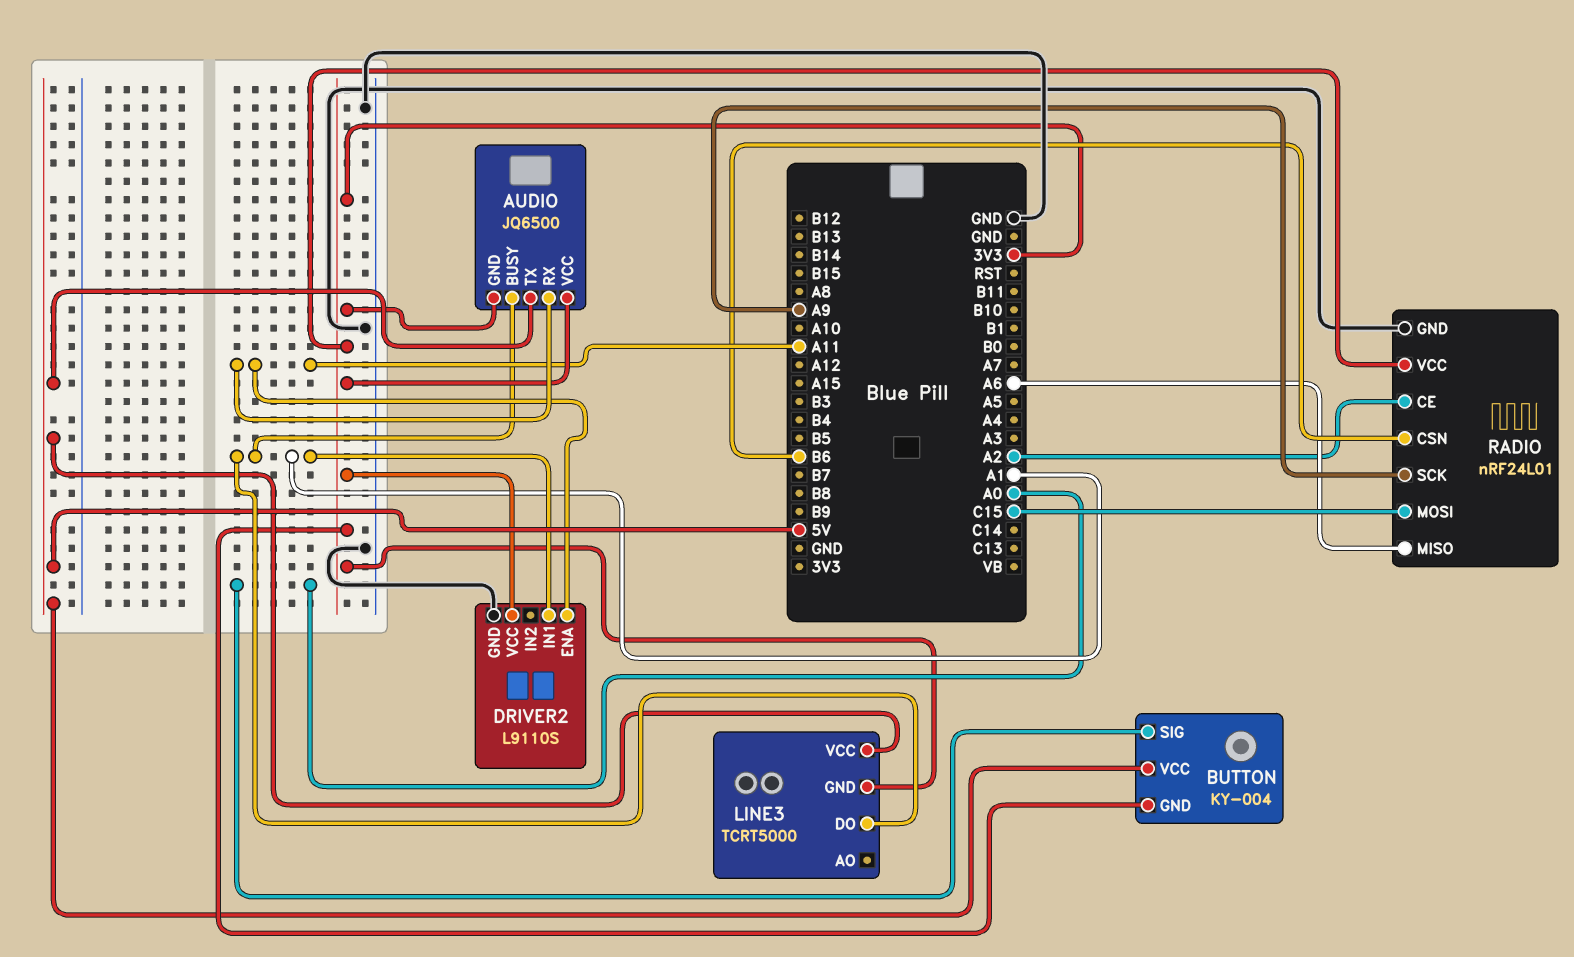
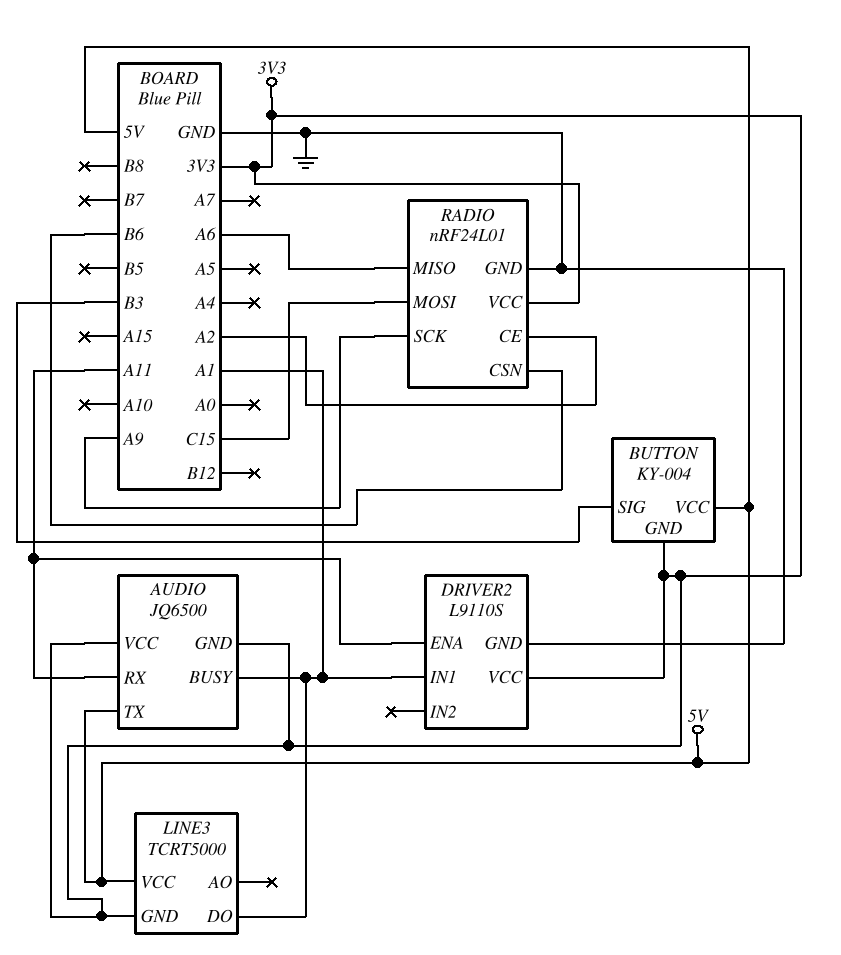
BUTTON pin SIG: A0 -> B3

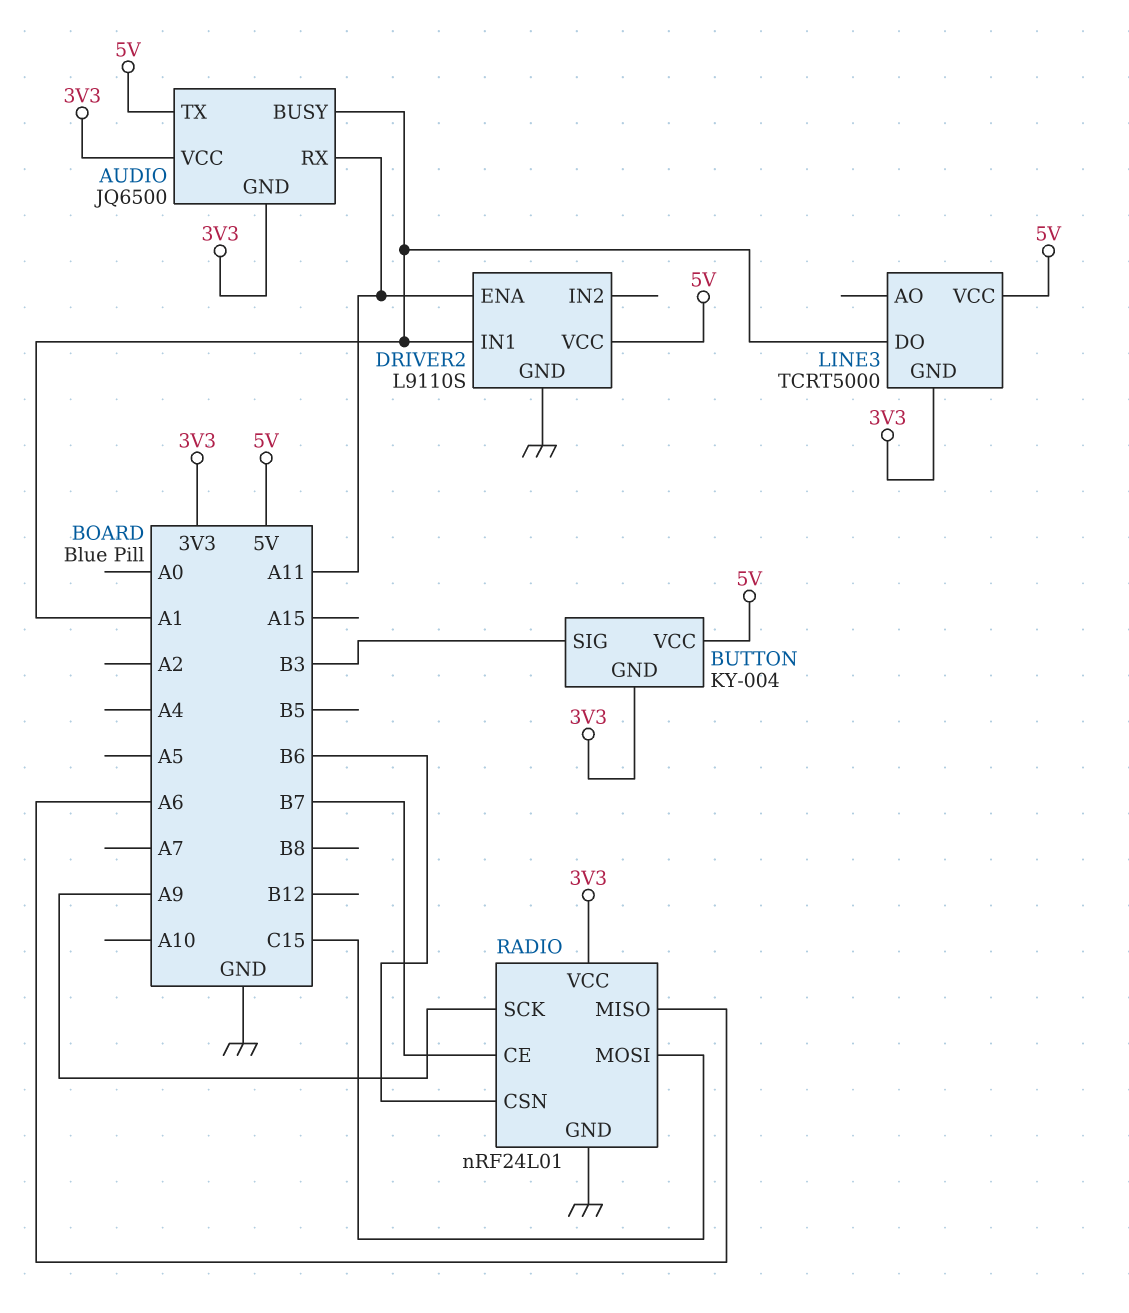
DRIVER2 pin VCC: 3V3 -> 5V
RADIO pin CE: A2 -> B7

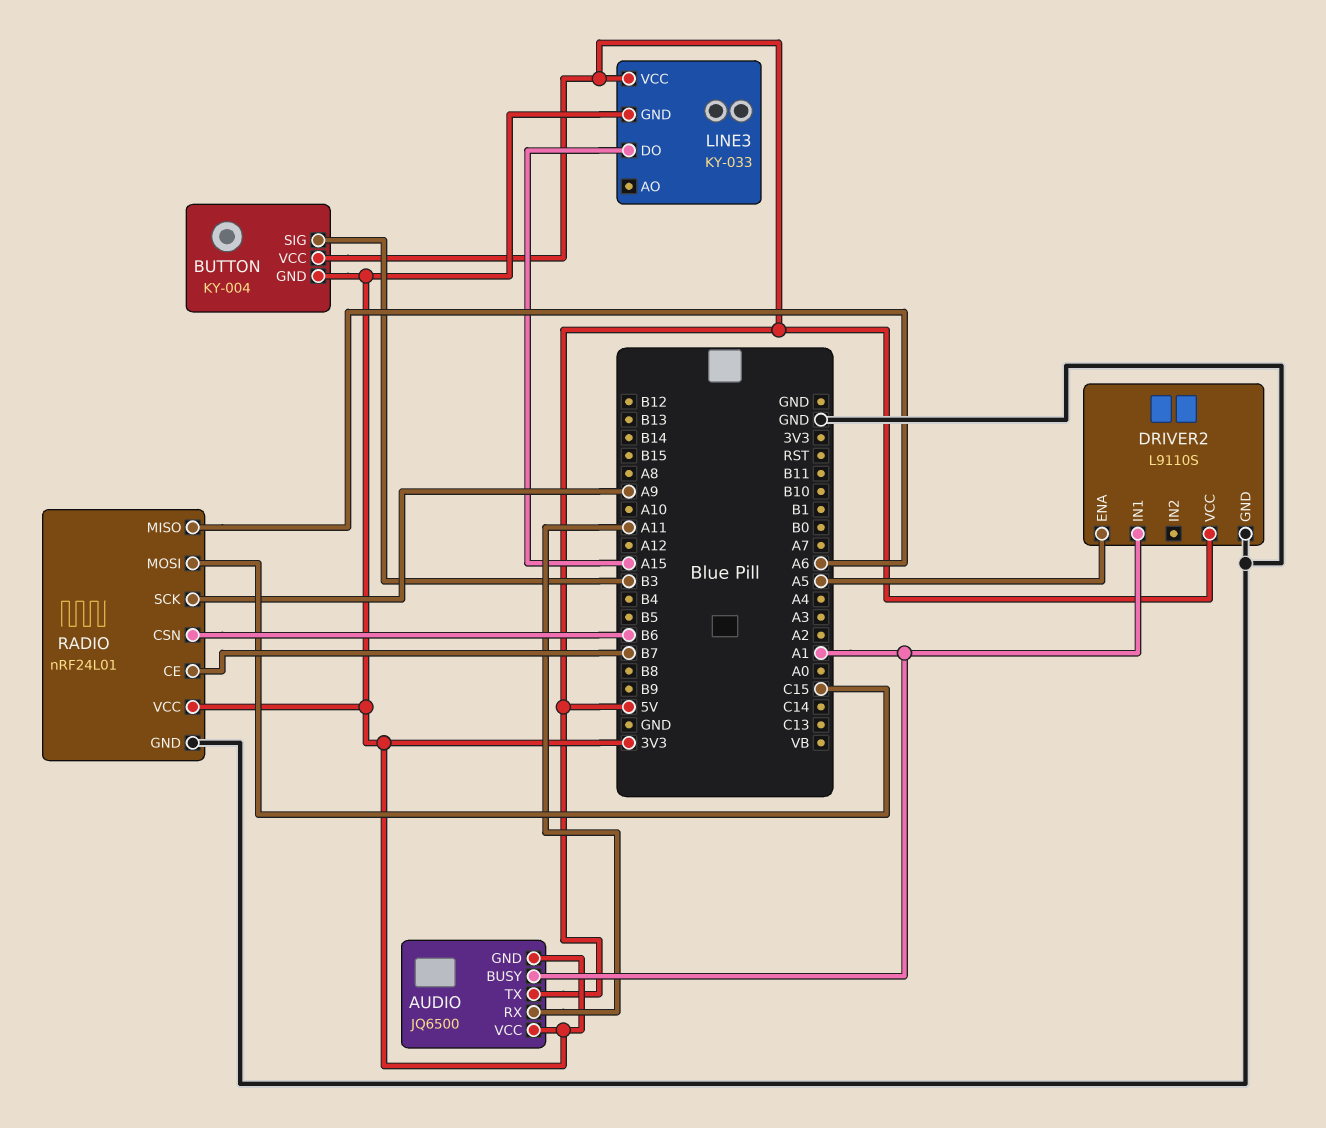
DRIVER2 pin ENA: A11 -> A5
LINE3: TCRT5000 -> KY-033
LINE3 pin DO: A1 -> A15

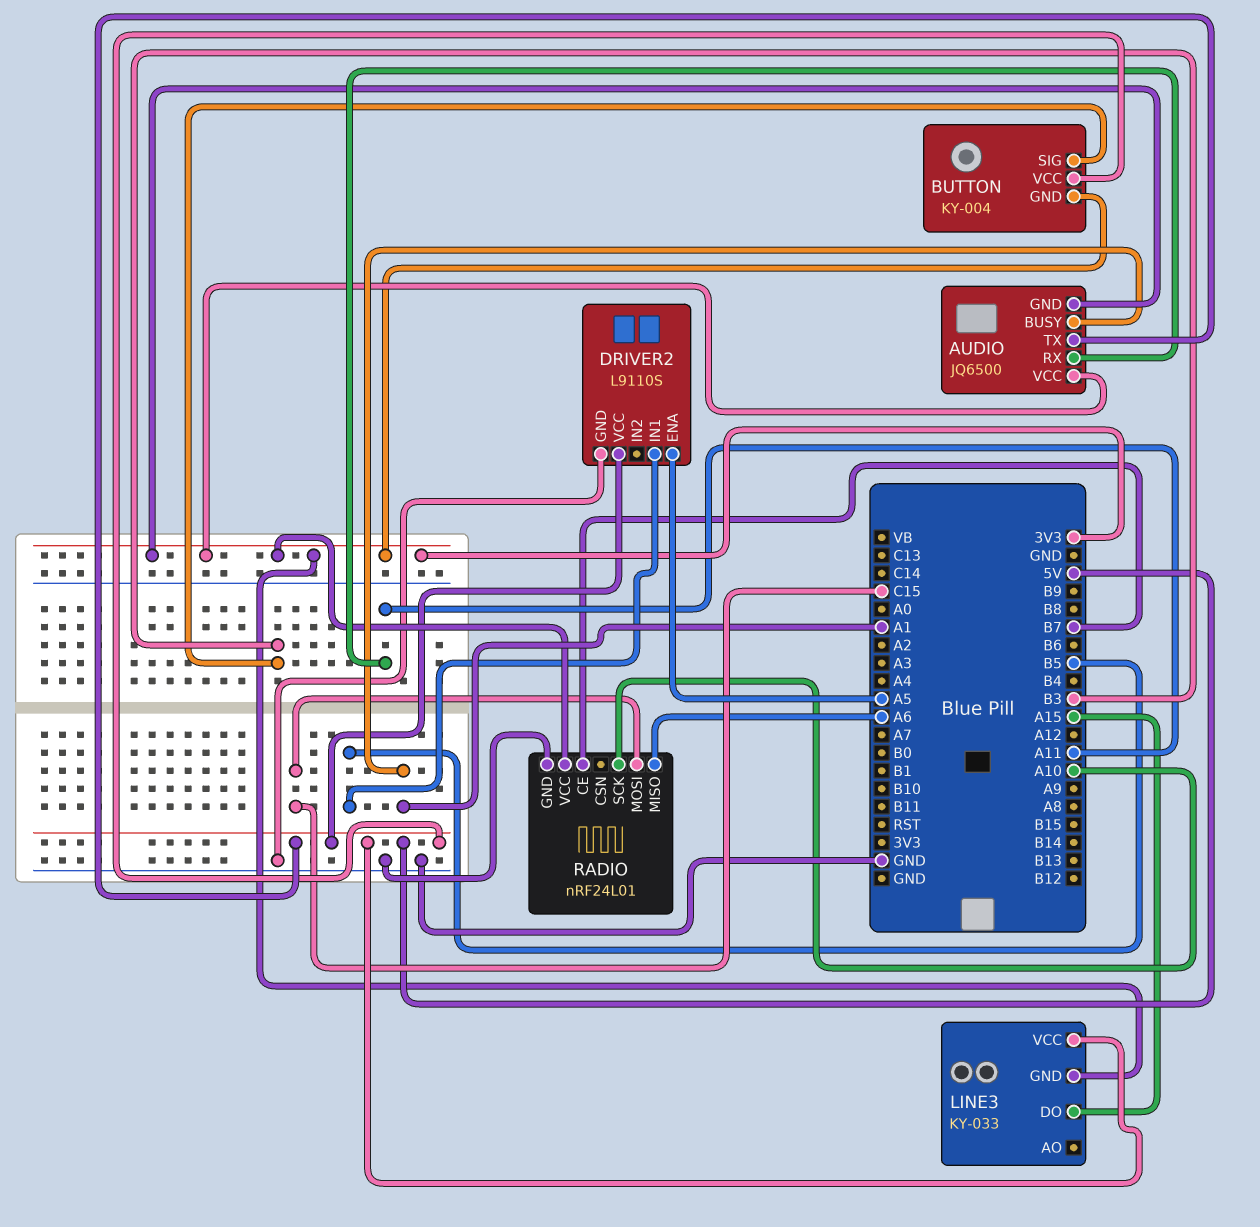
DRIVER2 pin IN1: A1 -> B5
RADIO pin CSN: B6 -> none
RADIO pin SCK: A9 -> A10

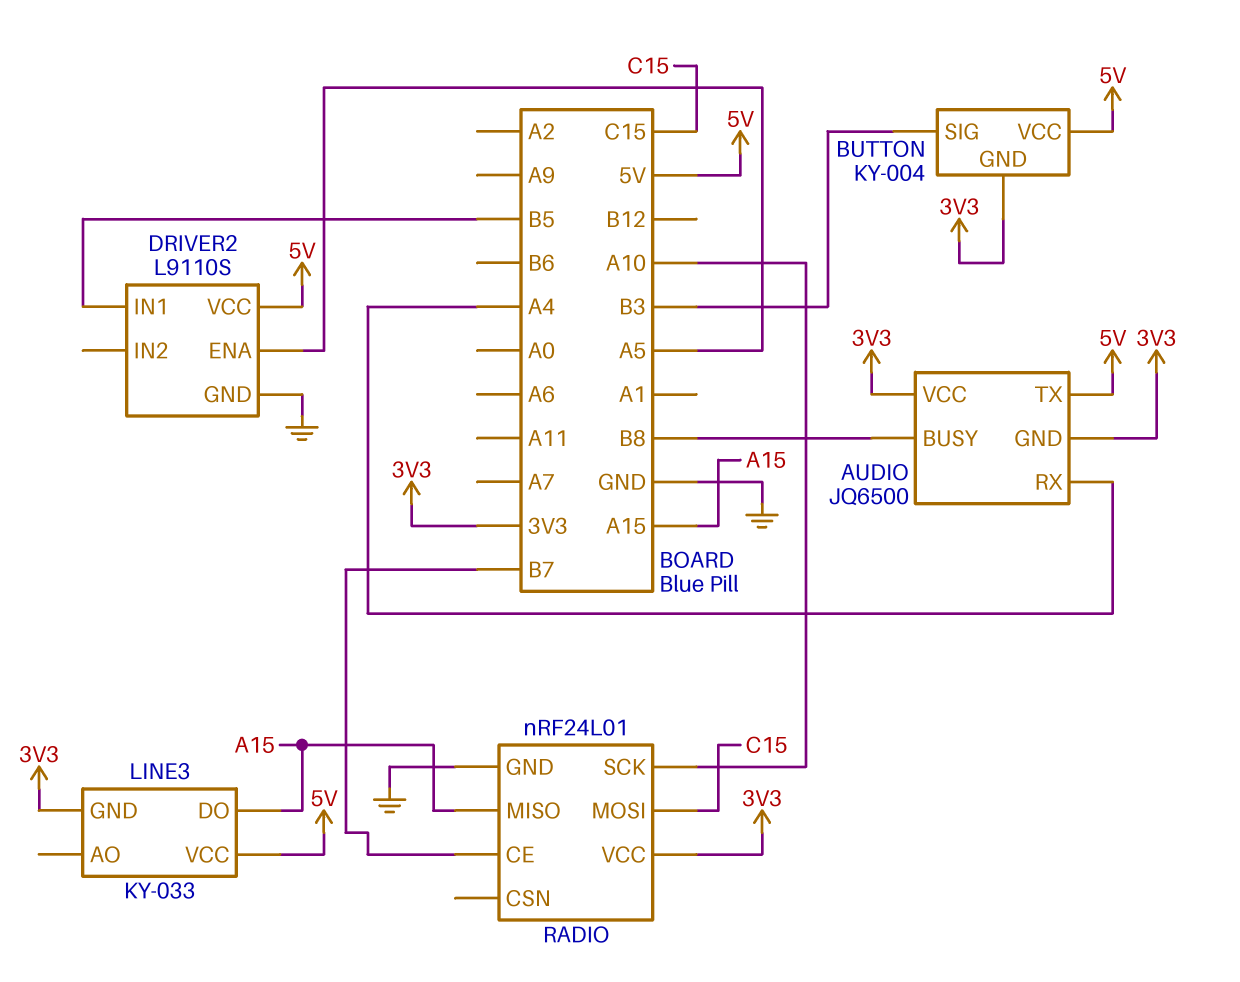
AUDIO pin BUSY: A1 -> B8
AUDIO pin RX: A11 -> A4
RADIO pin MISO: A6 -> A15

